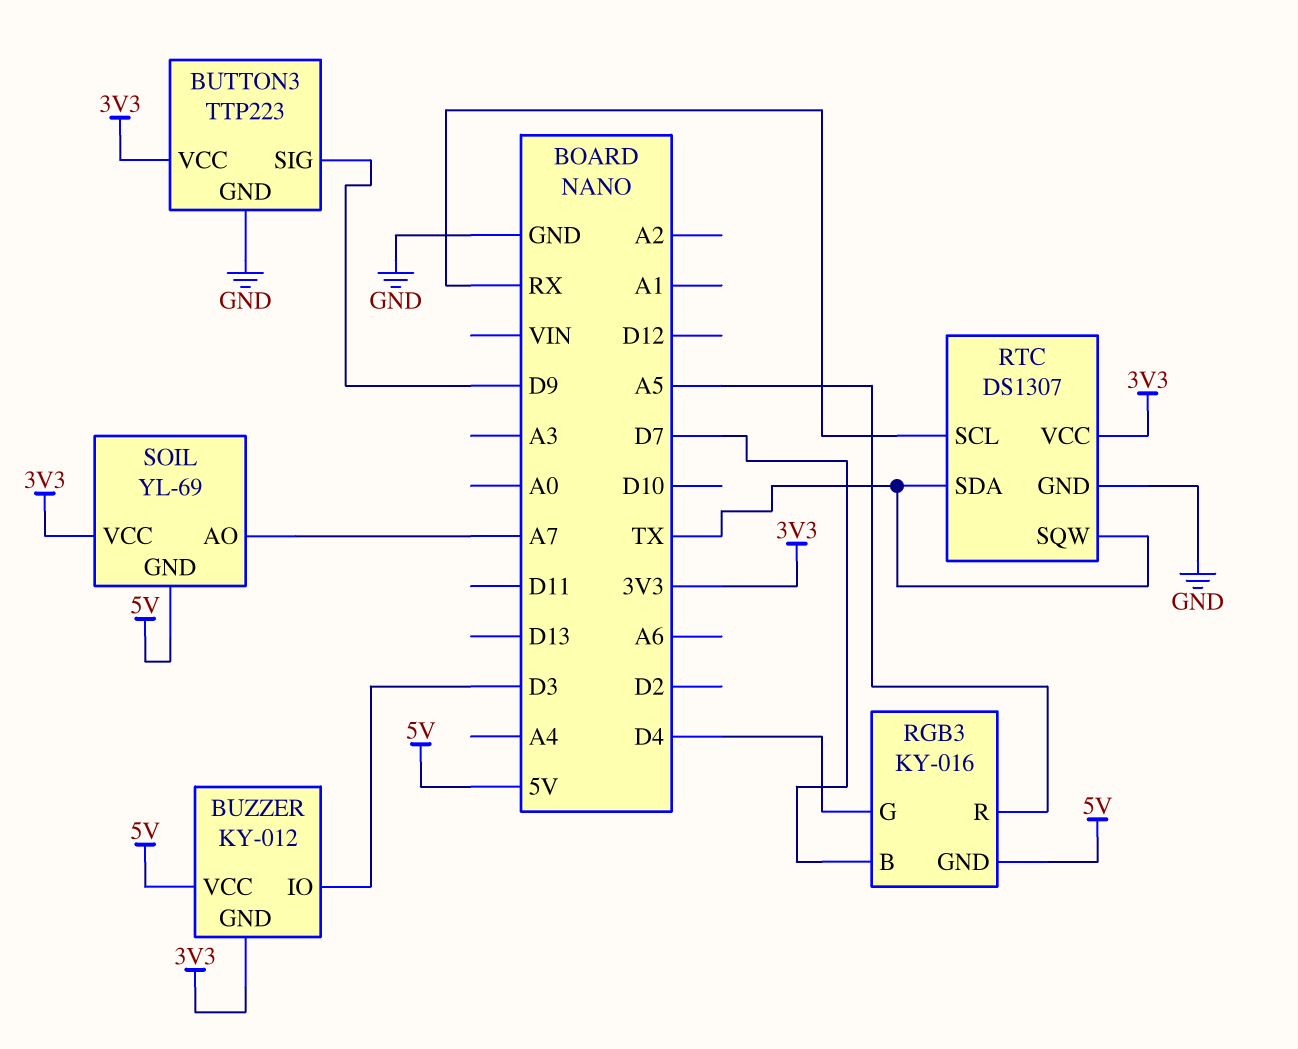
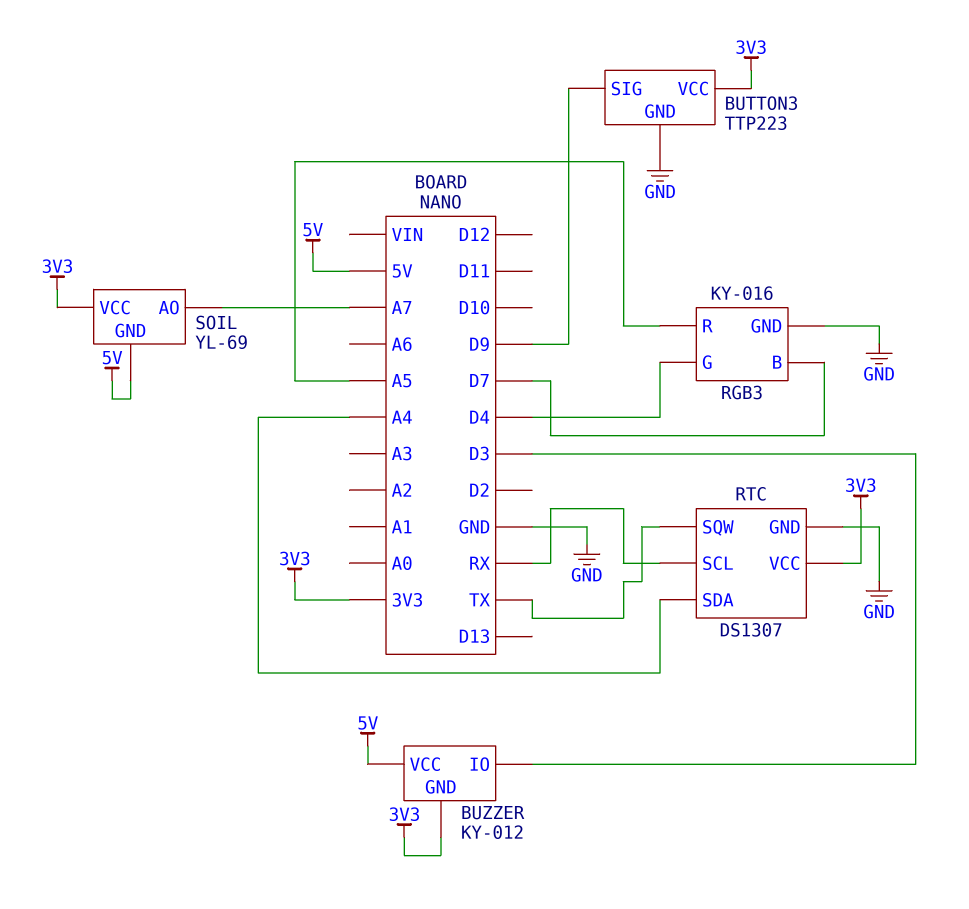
RGB3 pin GND: 5V -> GND
RTC pin SDA: TX -> A4

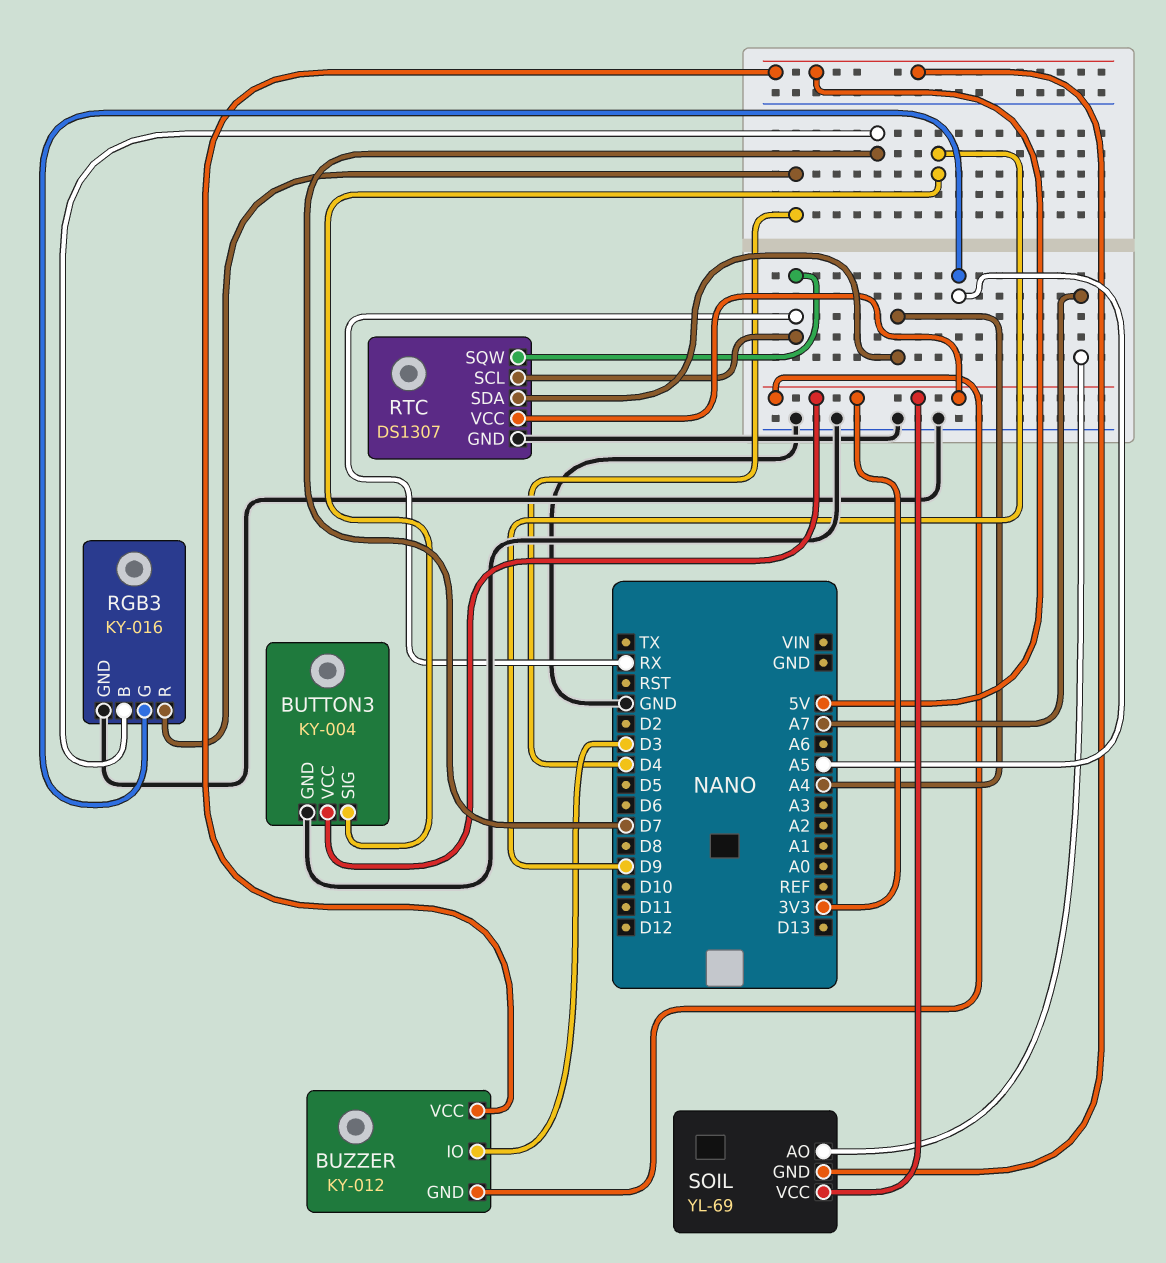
BUTTON3: TTP223 -> KY-004
RGB3 pin G: D4 -> A5
RGB3 pin R: A5 -> D4
RTC pin SQW: TX -> RX

